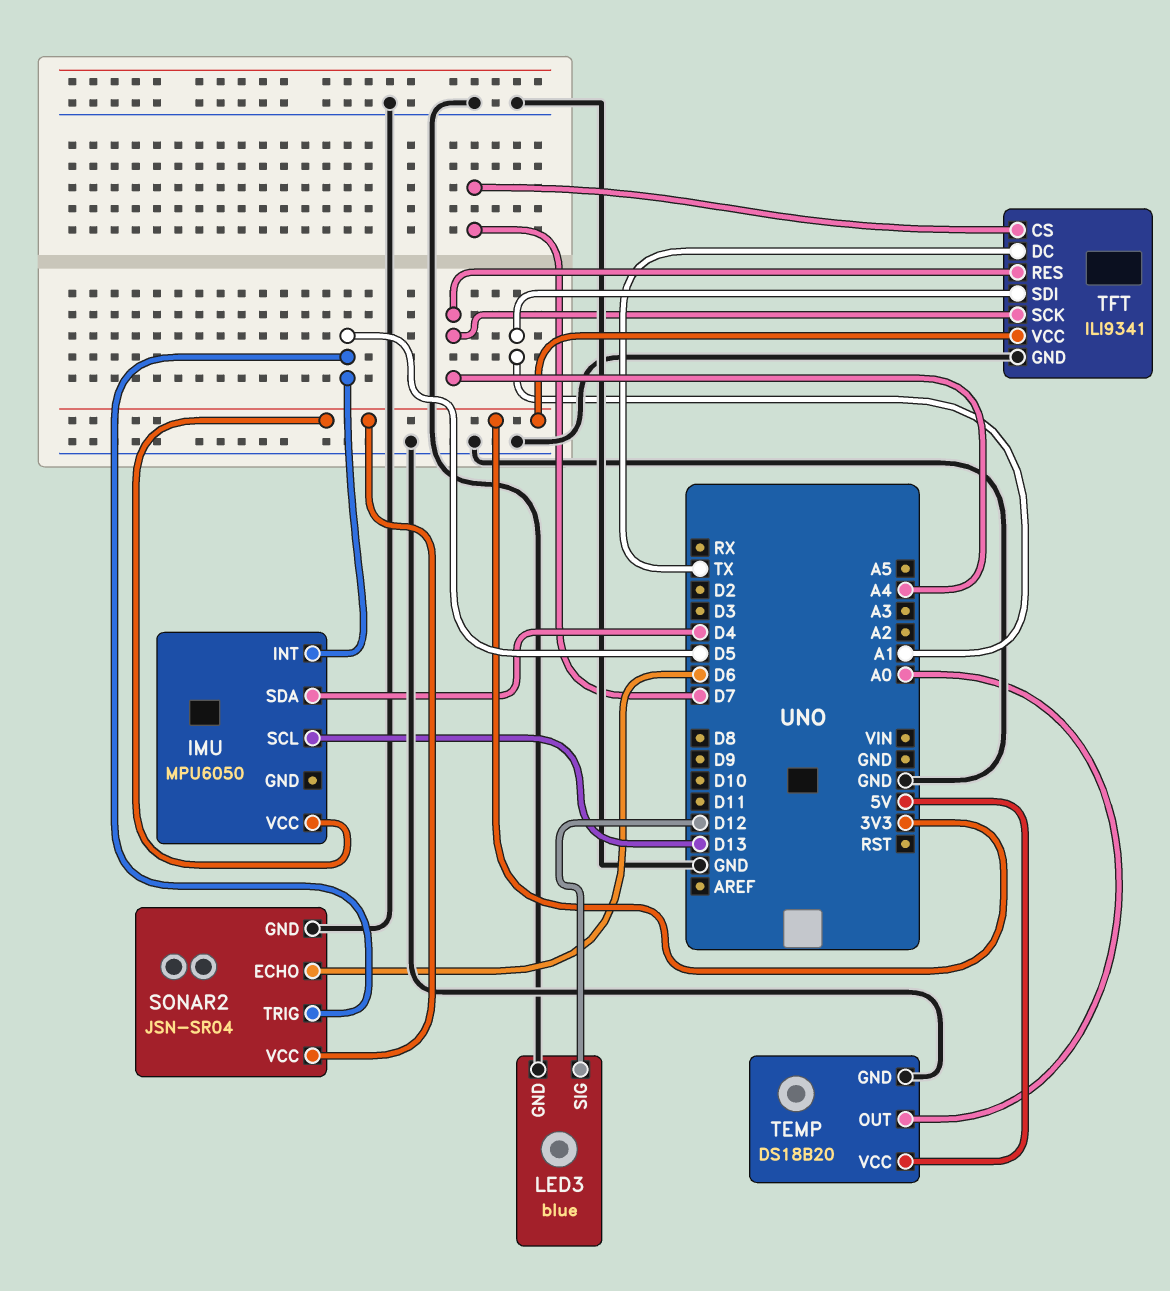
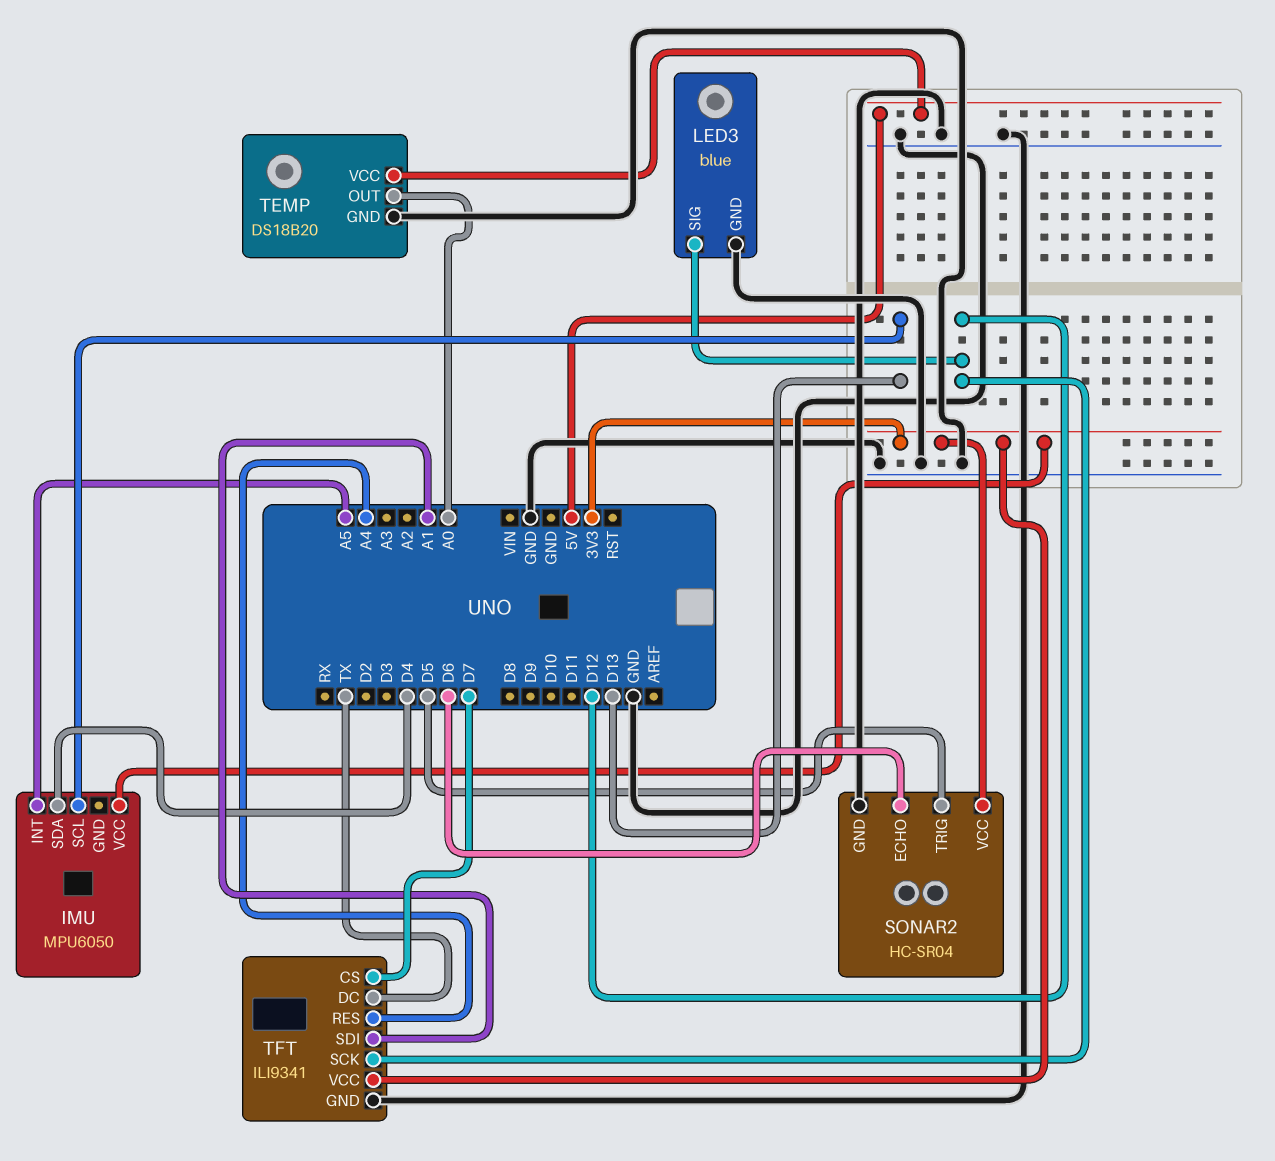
IMU pin INT: D5 -> A5
SONAR2: JSN-SR04 -> HC-SR04
TFT pin SCK: A4 -> D12

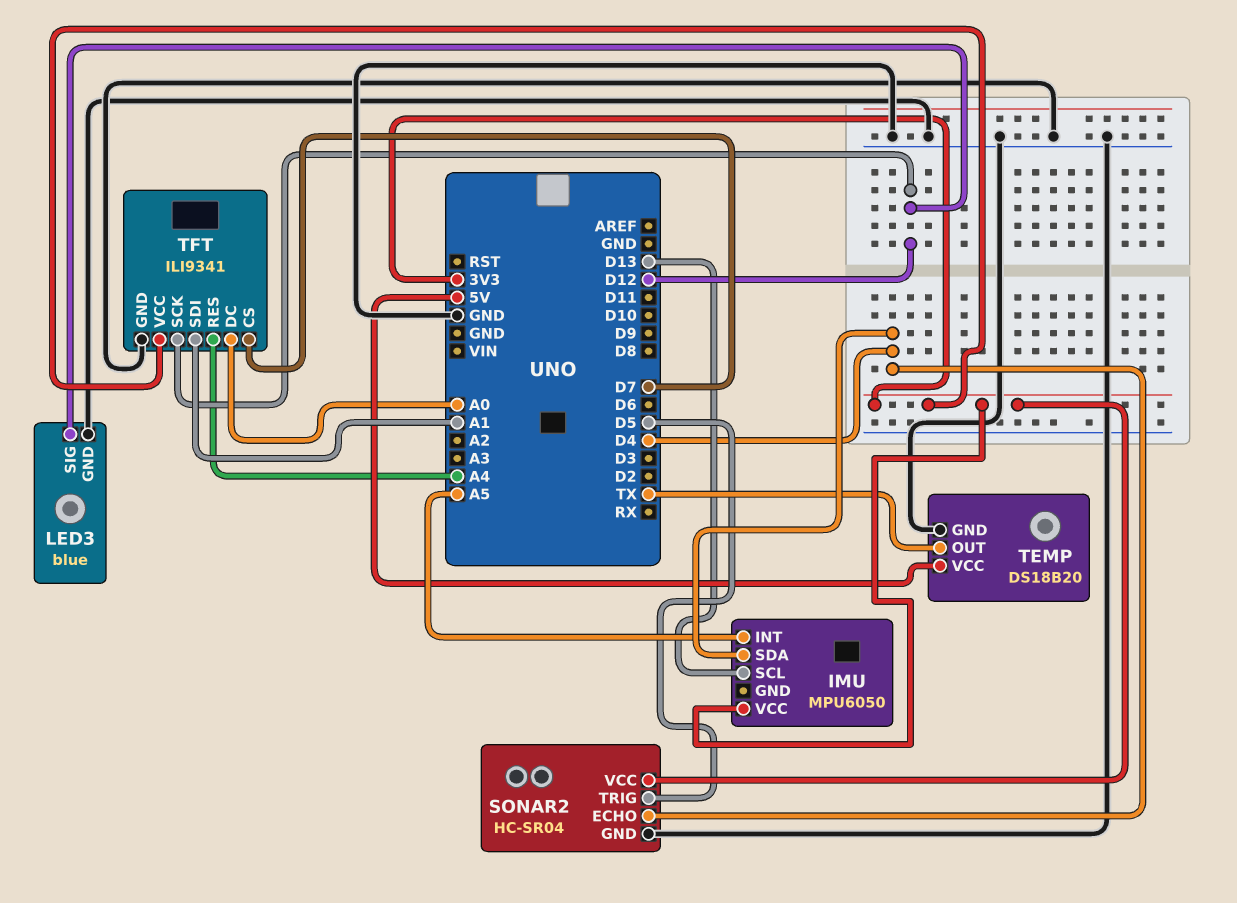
SONAR2 pin ECHO: D6 -> D4
TEMP pin OUT: A0 -> TX
TFT pin DC: TX -> A0

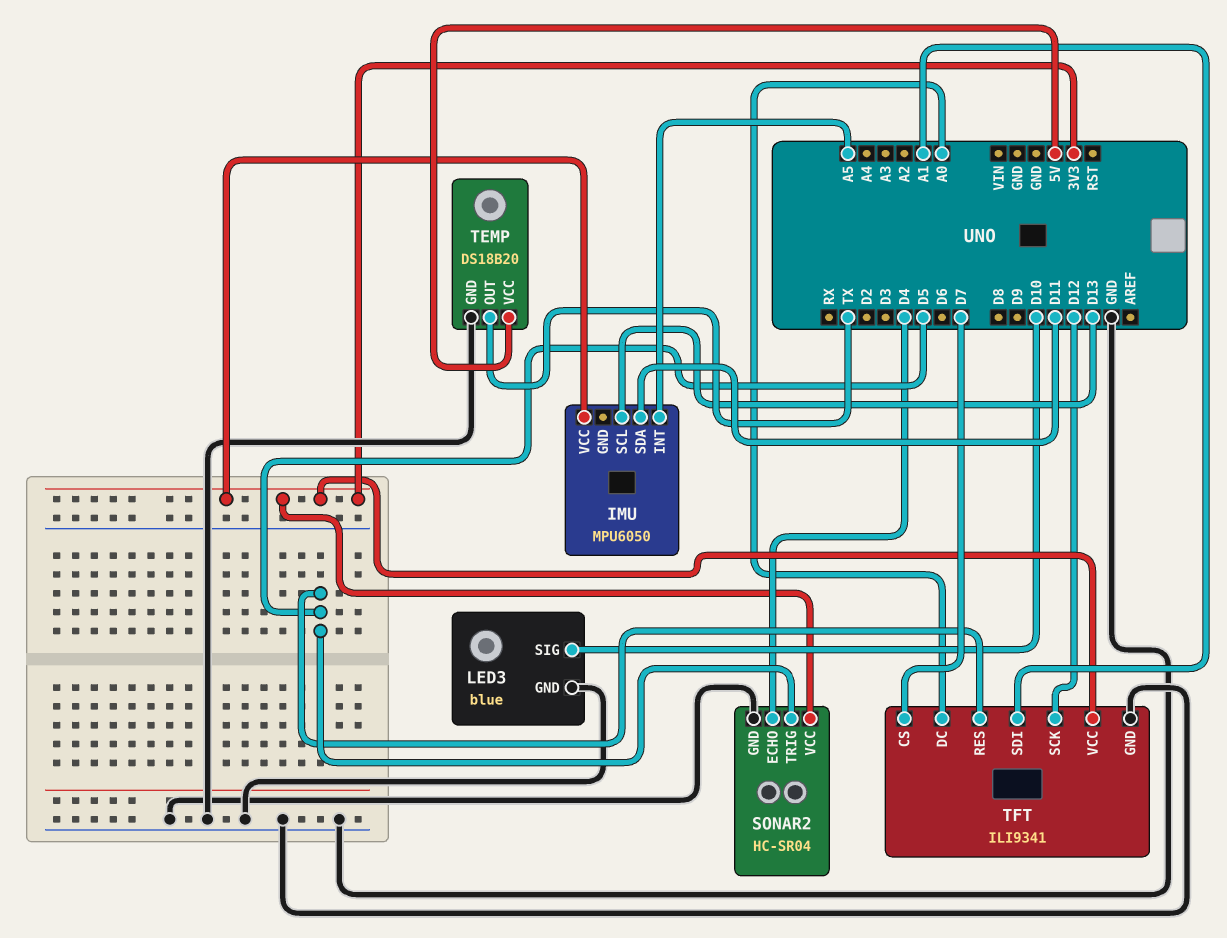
IMU pin SDA: D4 -> D11
LED3 pin SIG: D12 -> D10
TFT pin RES: A4 -> D5

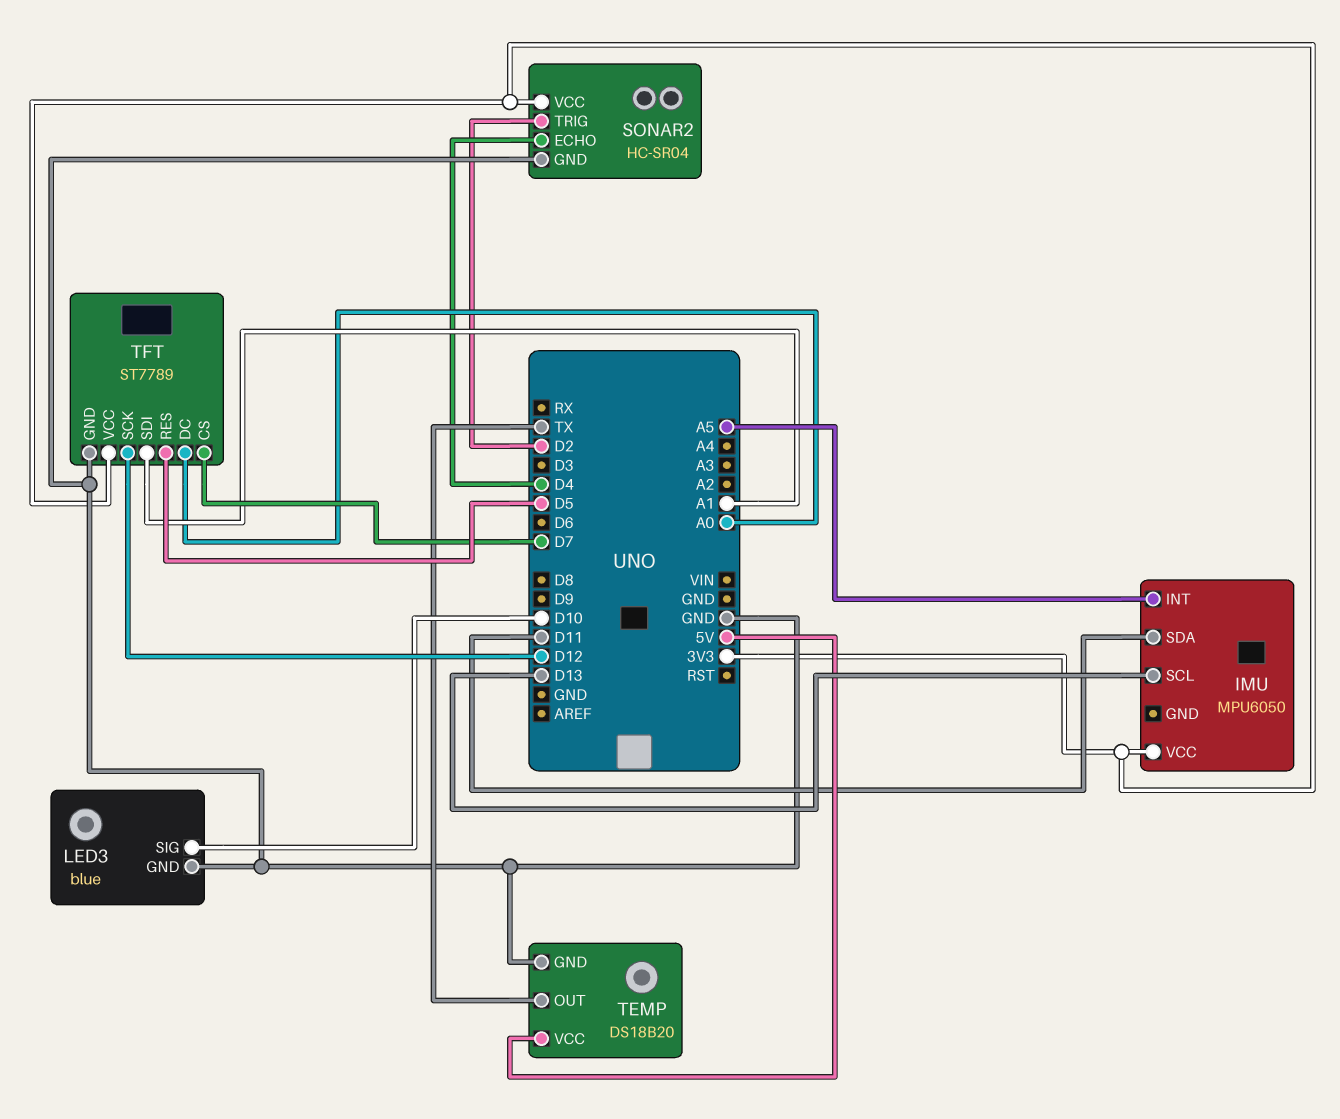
SONAR2 pin TRIG: D5 -> D2
TFT: ILI9341 -> ST7789

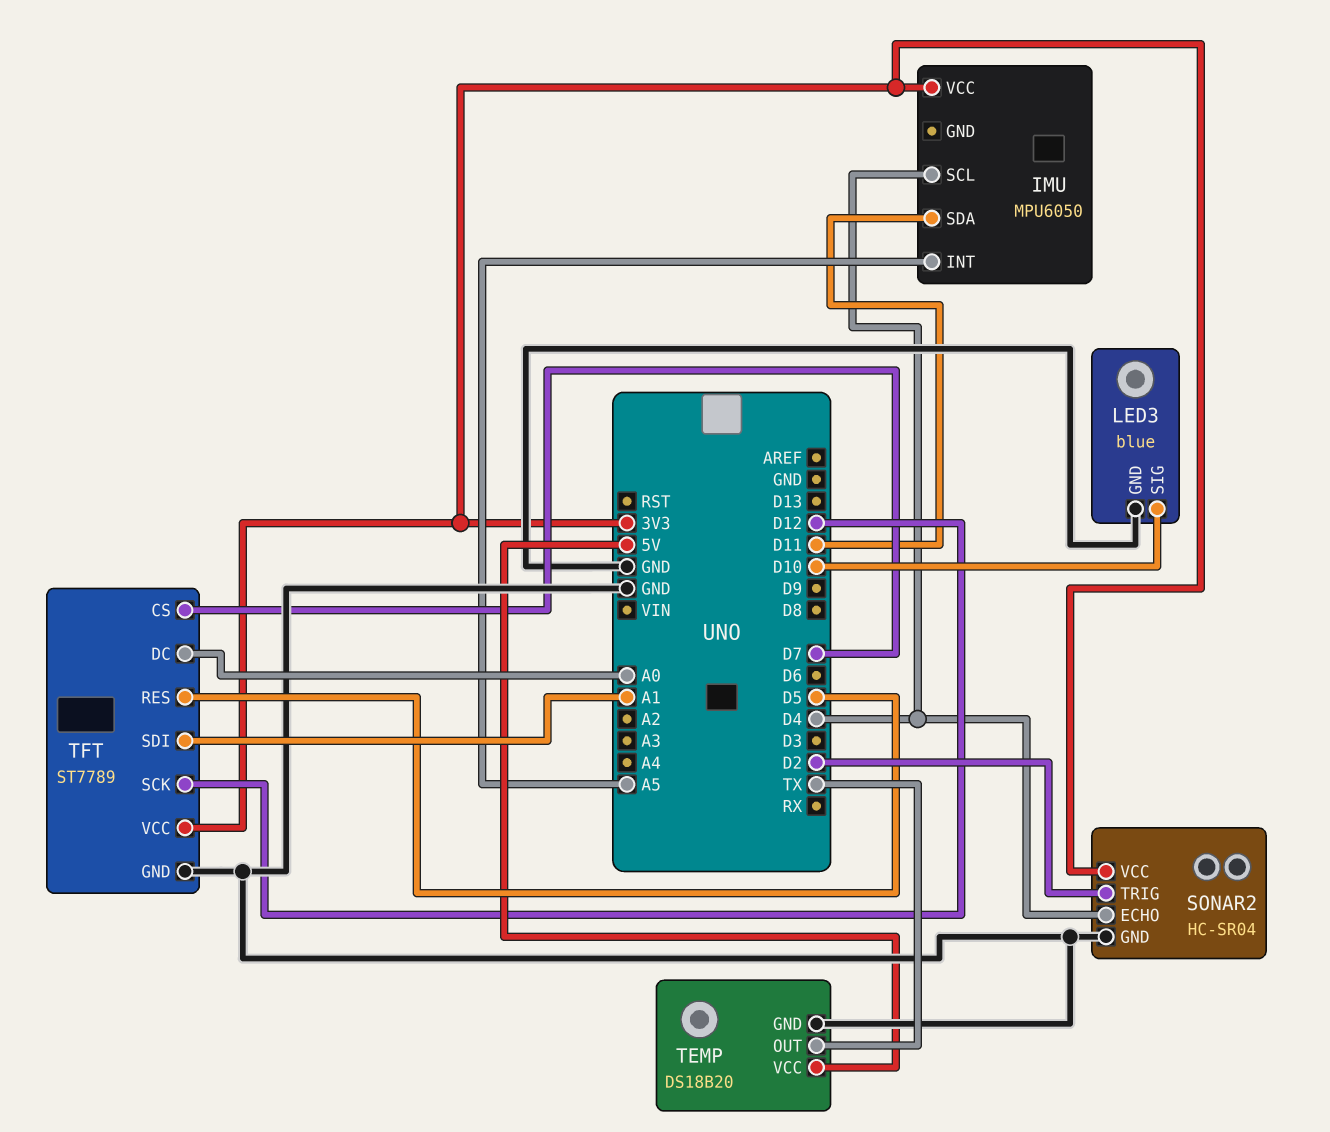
IMU pin SCL: D13 -> D4

